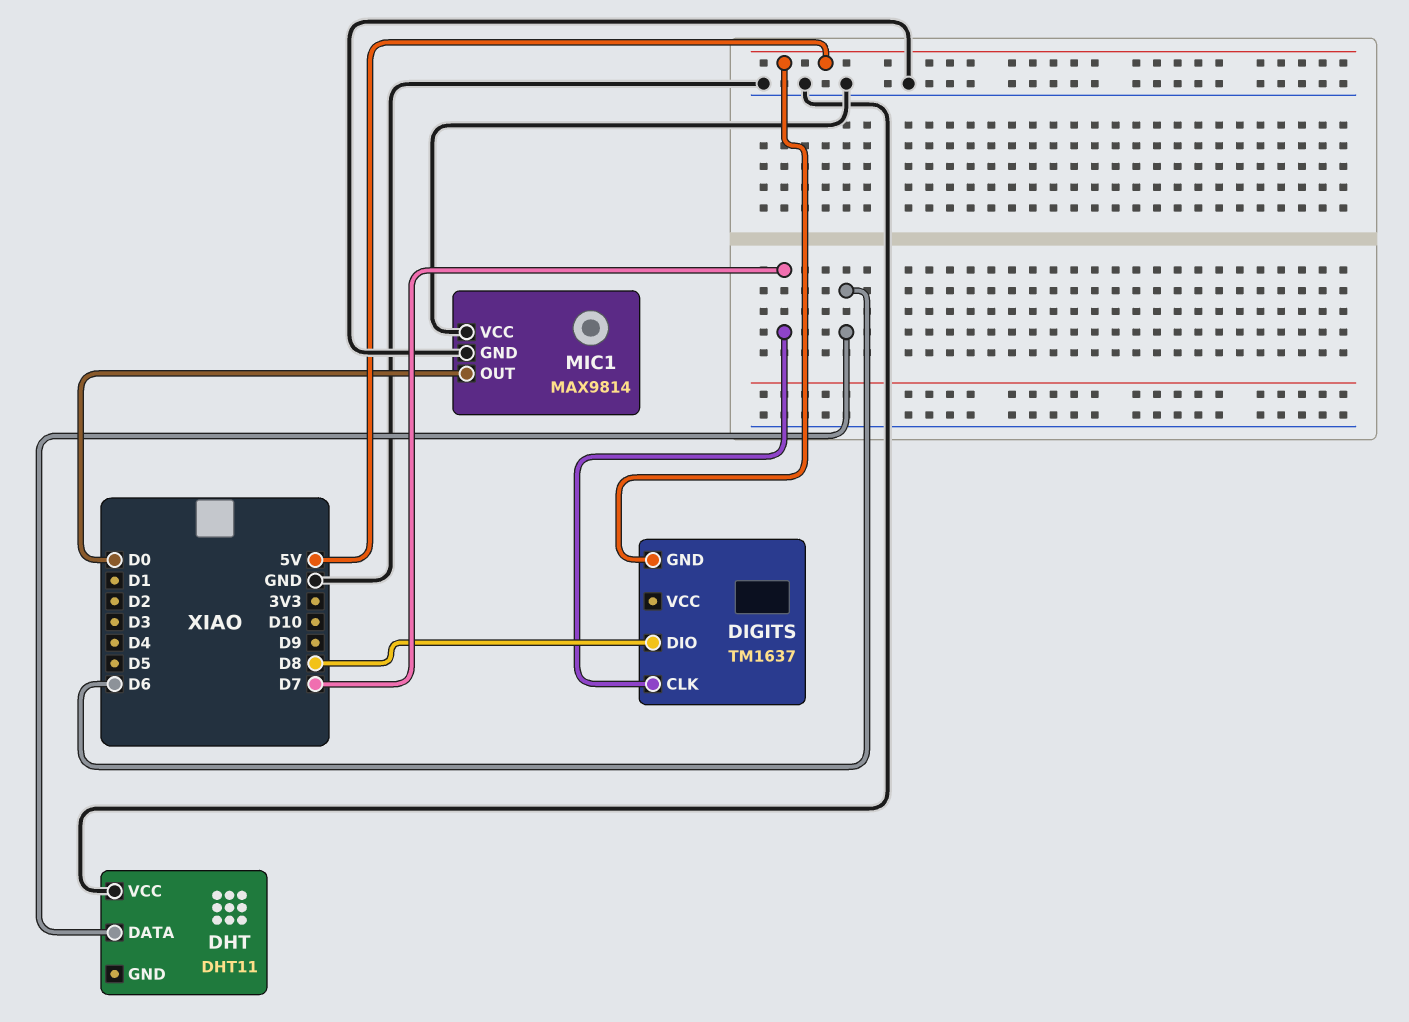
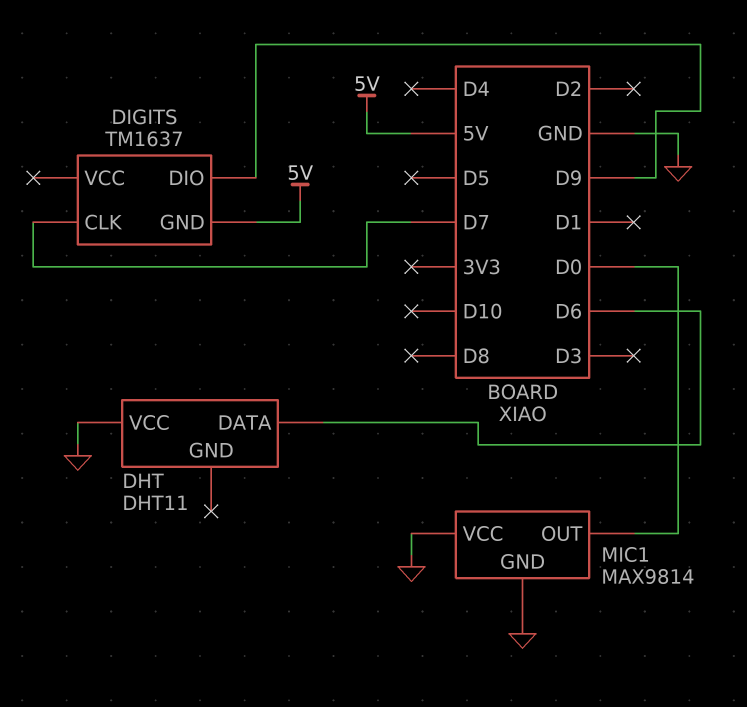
DIGITS pin DIO: D8 -> D9

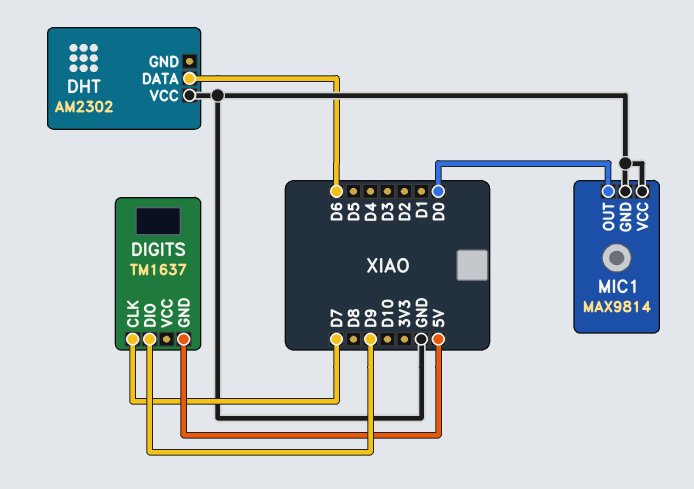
DHT: DHT11 -> AM2302

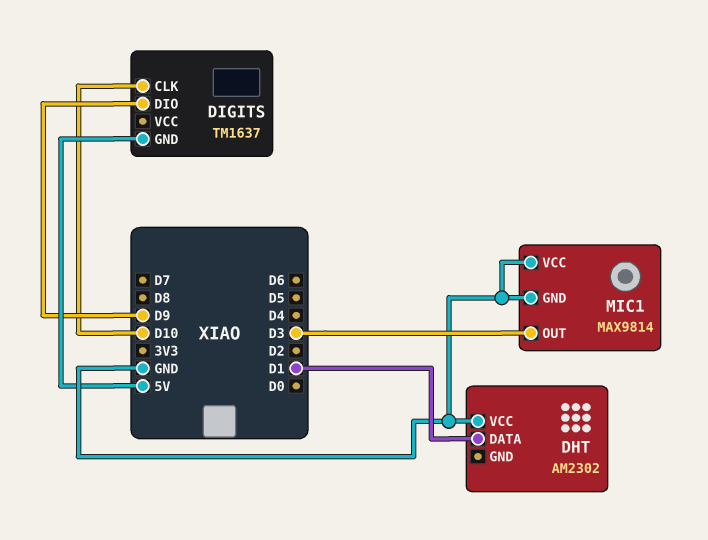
DHT pin DATA: D6 -> D1
DIGITS pin CLK: D7 -> D10
MIC1 pin OUT: D0 -> D3

